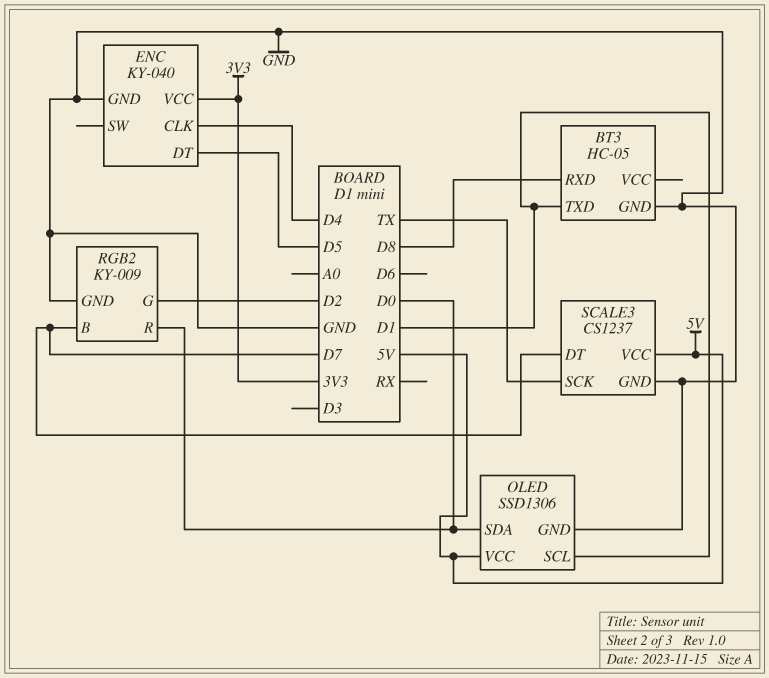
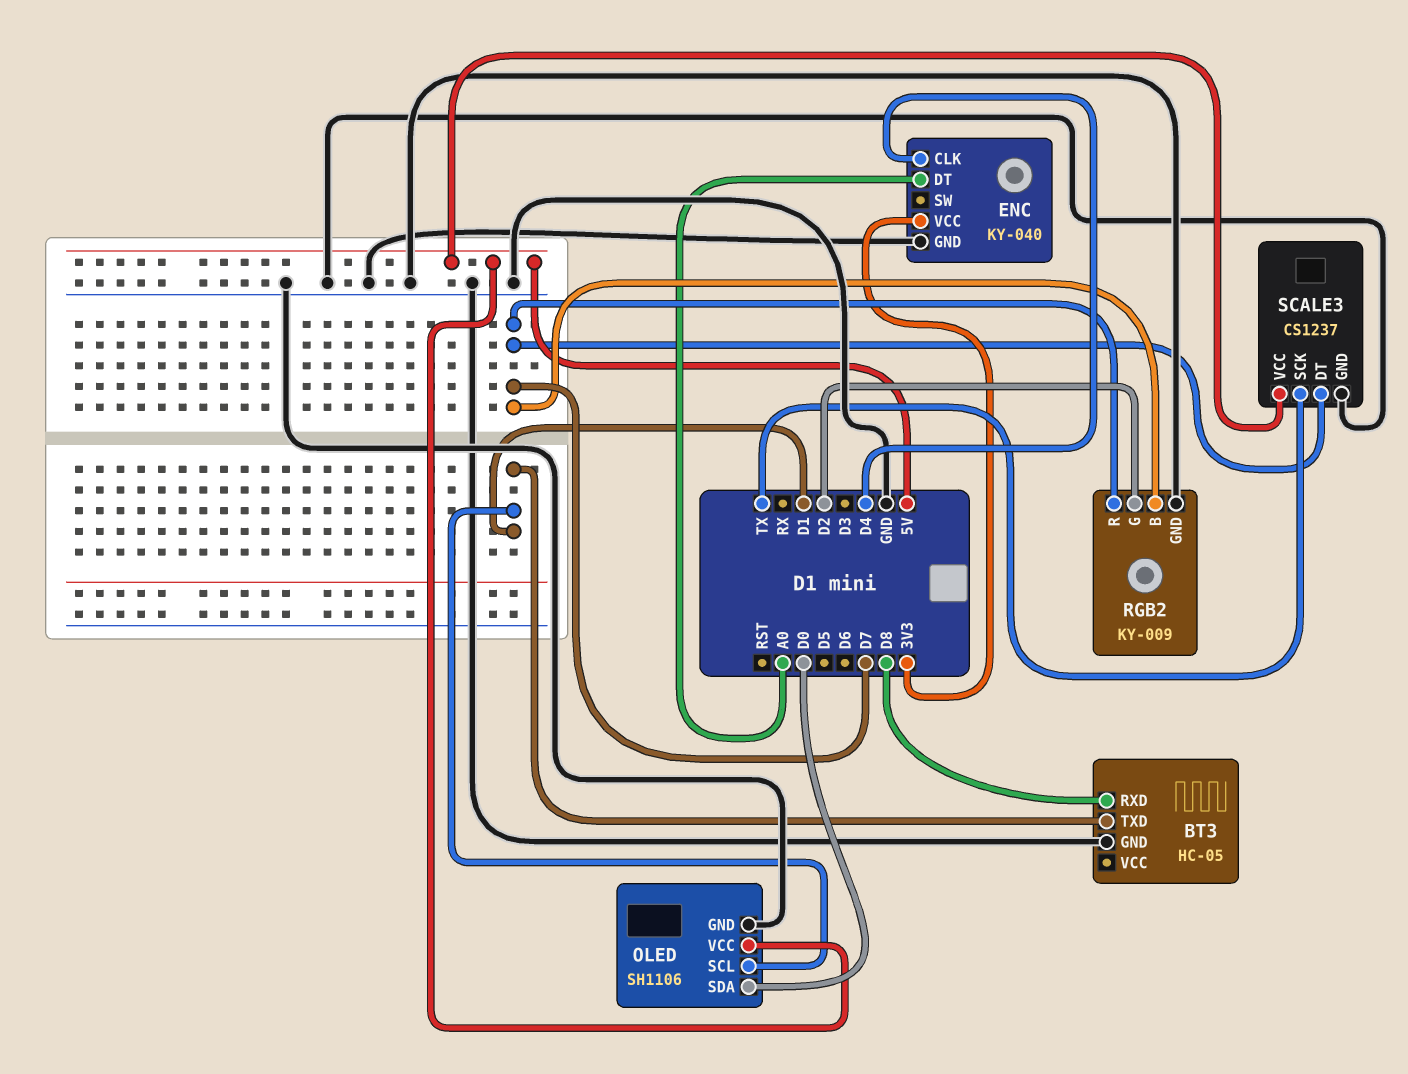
ENC pin DT: D5 -> A0
OLED: SSD1306 -> SH1106
RGB2 pin R: D0 -> D7

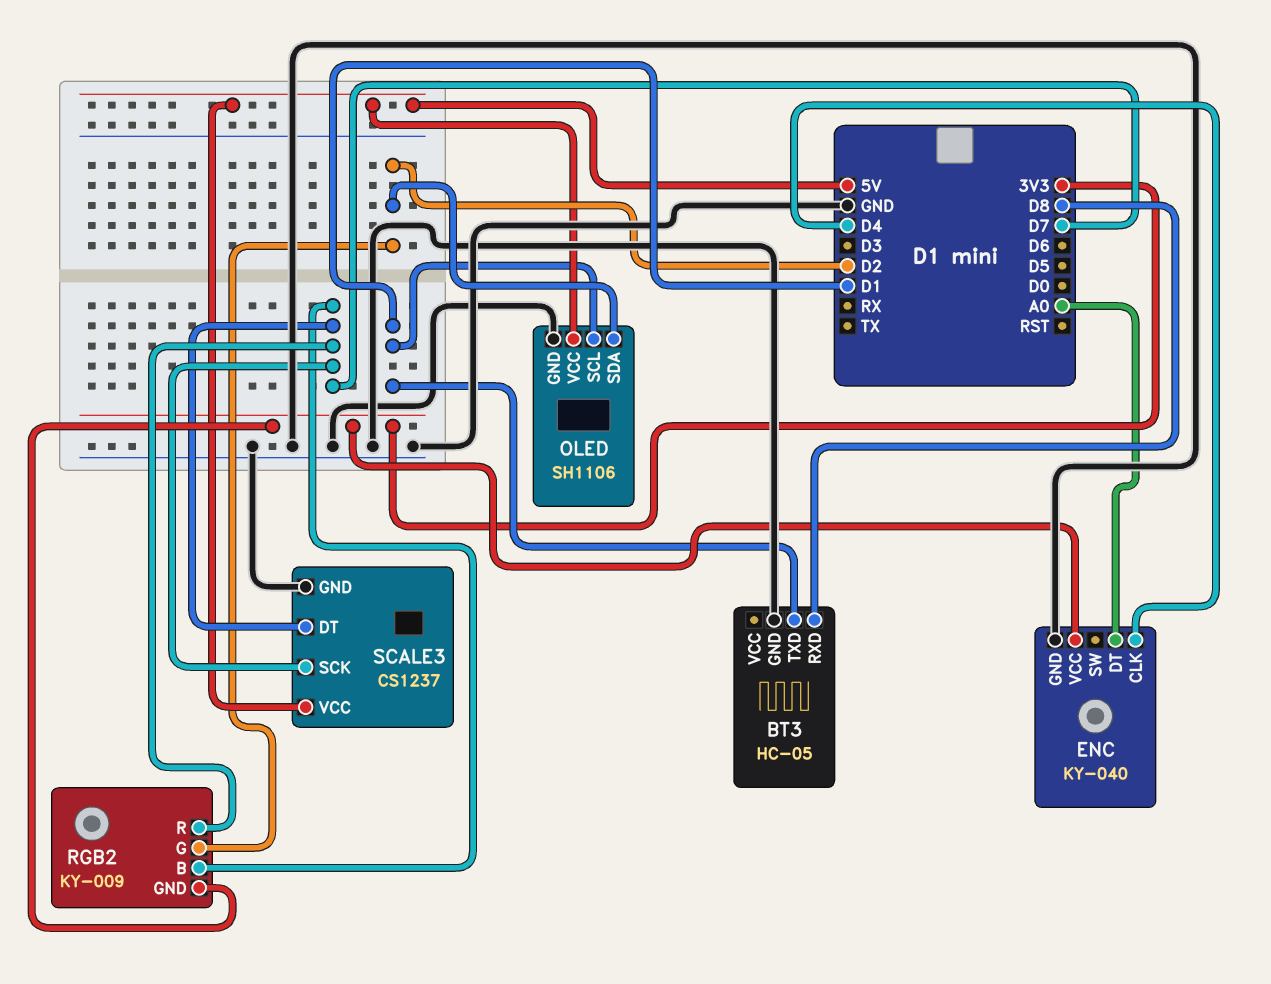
OLED pin SDA: D0 -> D2
RGB2 pin GND: GND -> 3V3
SCALE3 pin SCK: TX -> D7

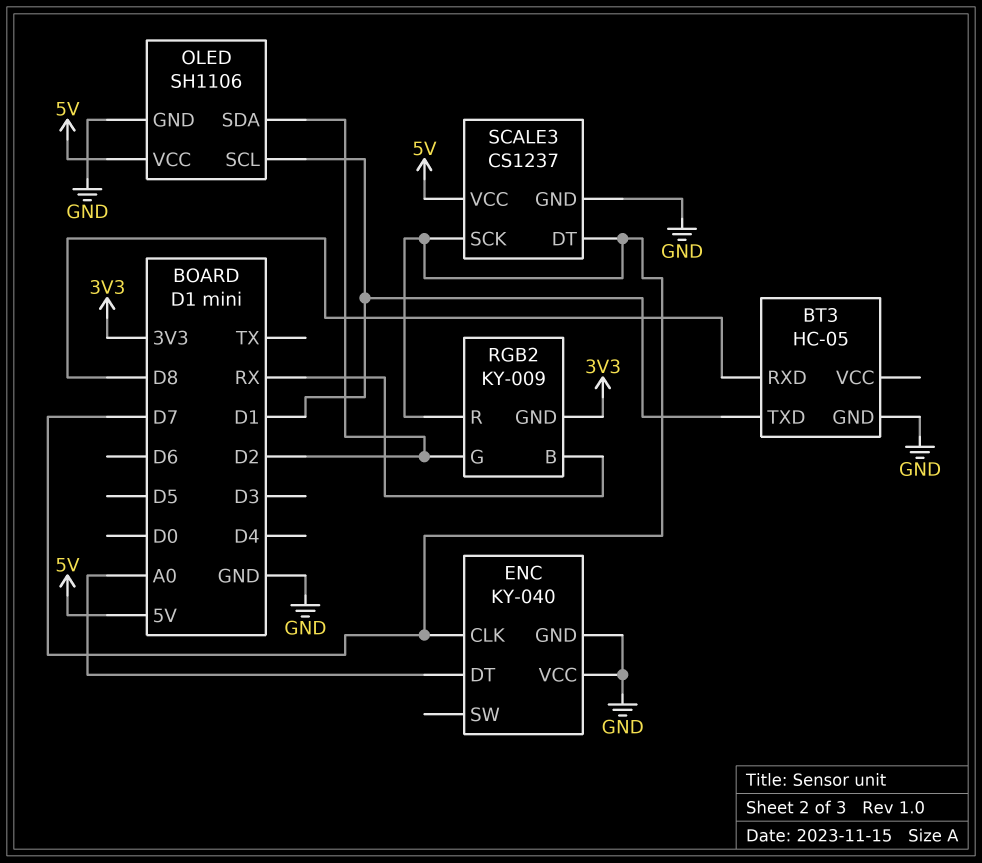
ENC pin CLK: D4 -> D7
ENC pin VCC: 3V3 -> GND
RGB2 pin B: D7 -> RX

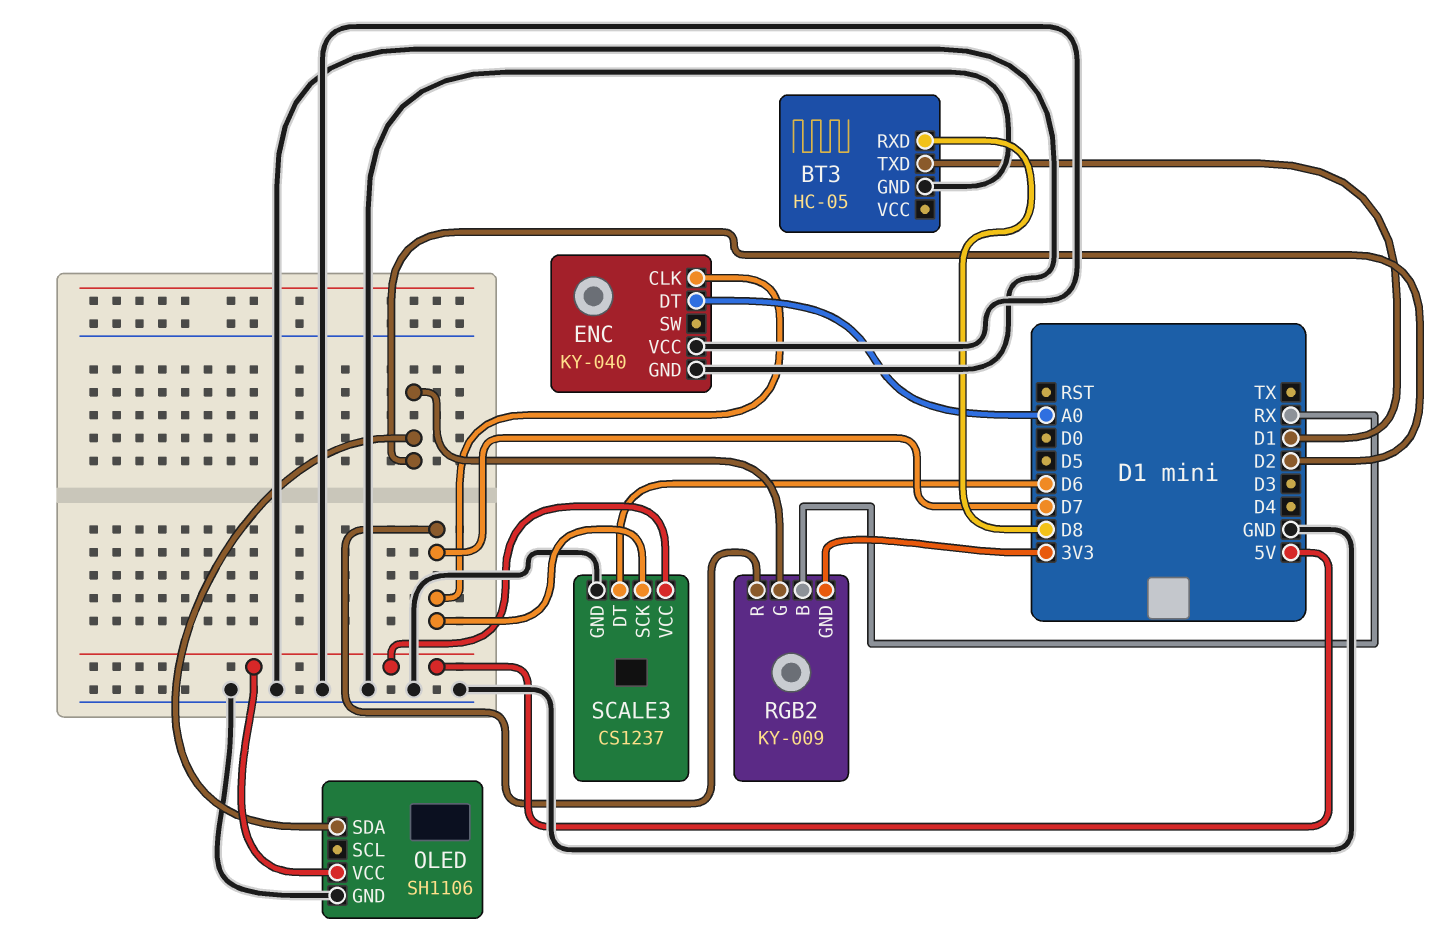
OLED pin SCL: D1 -> none
SCALE3 pin DT: D7 -> D6

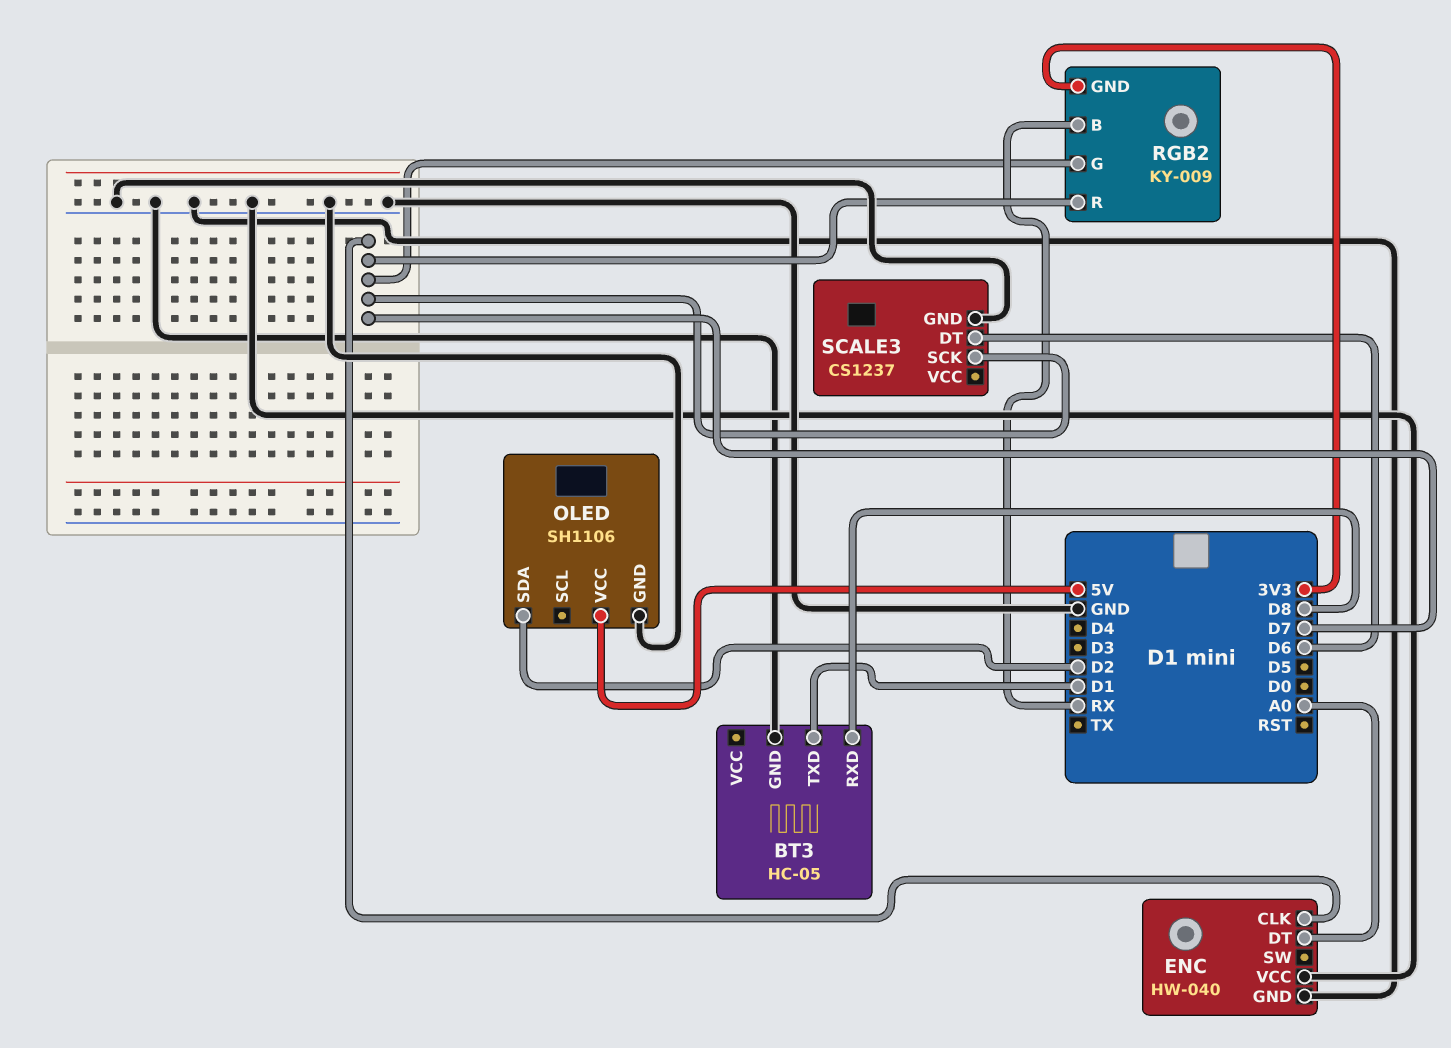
ENC: KY-040 -> HW-040
RGB2 pin G: D2 -> D7
SCALE3 pin VCC: 5V -> none

